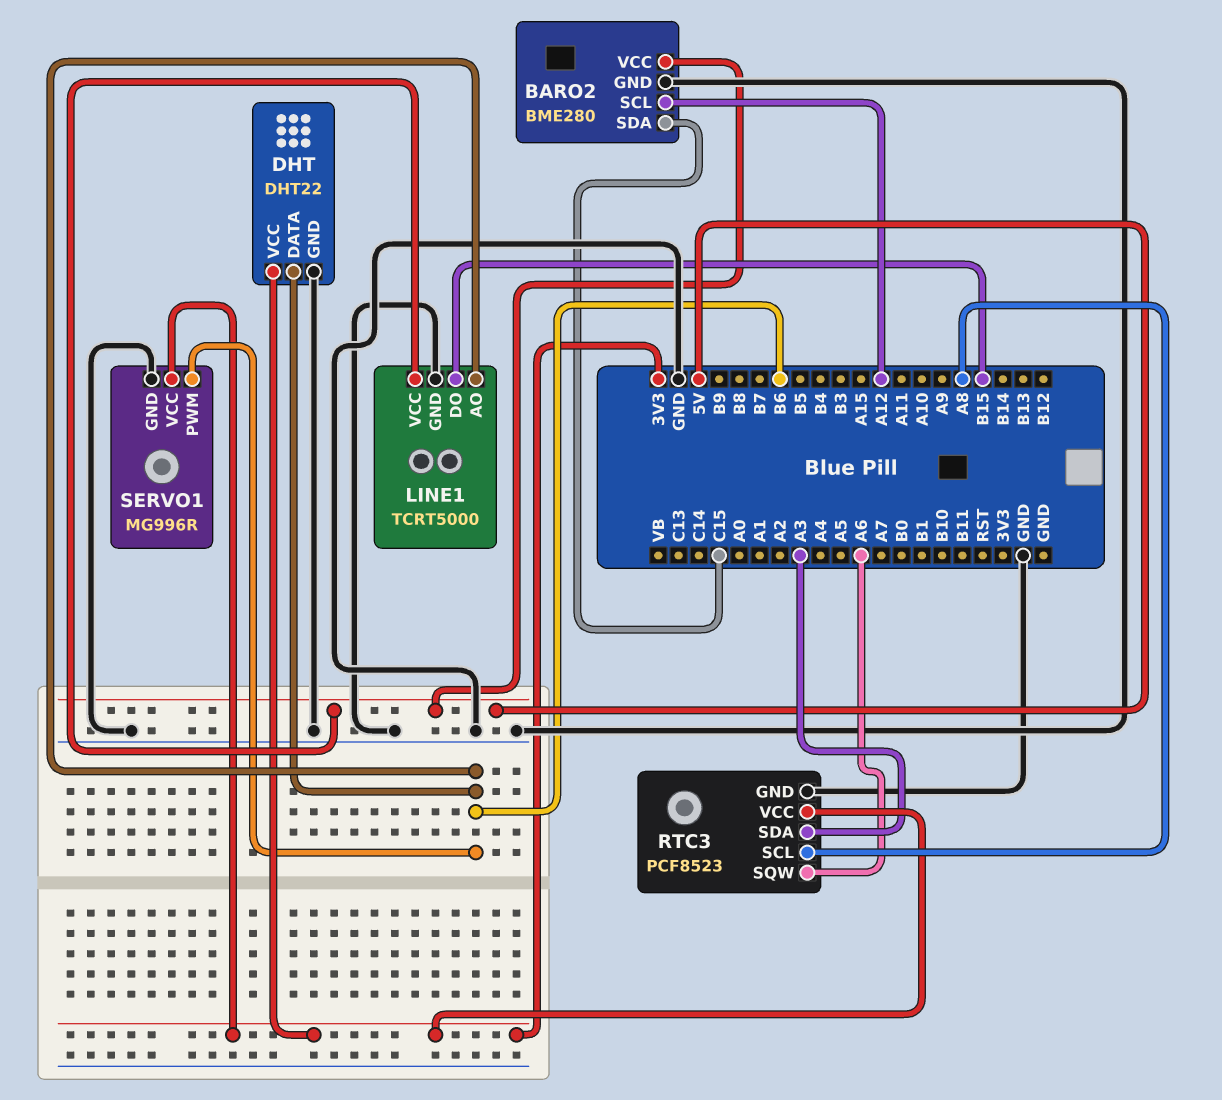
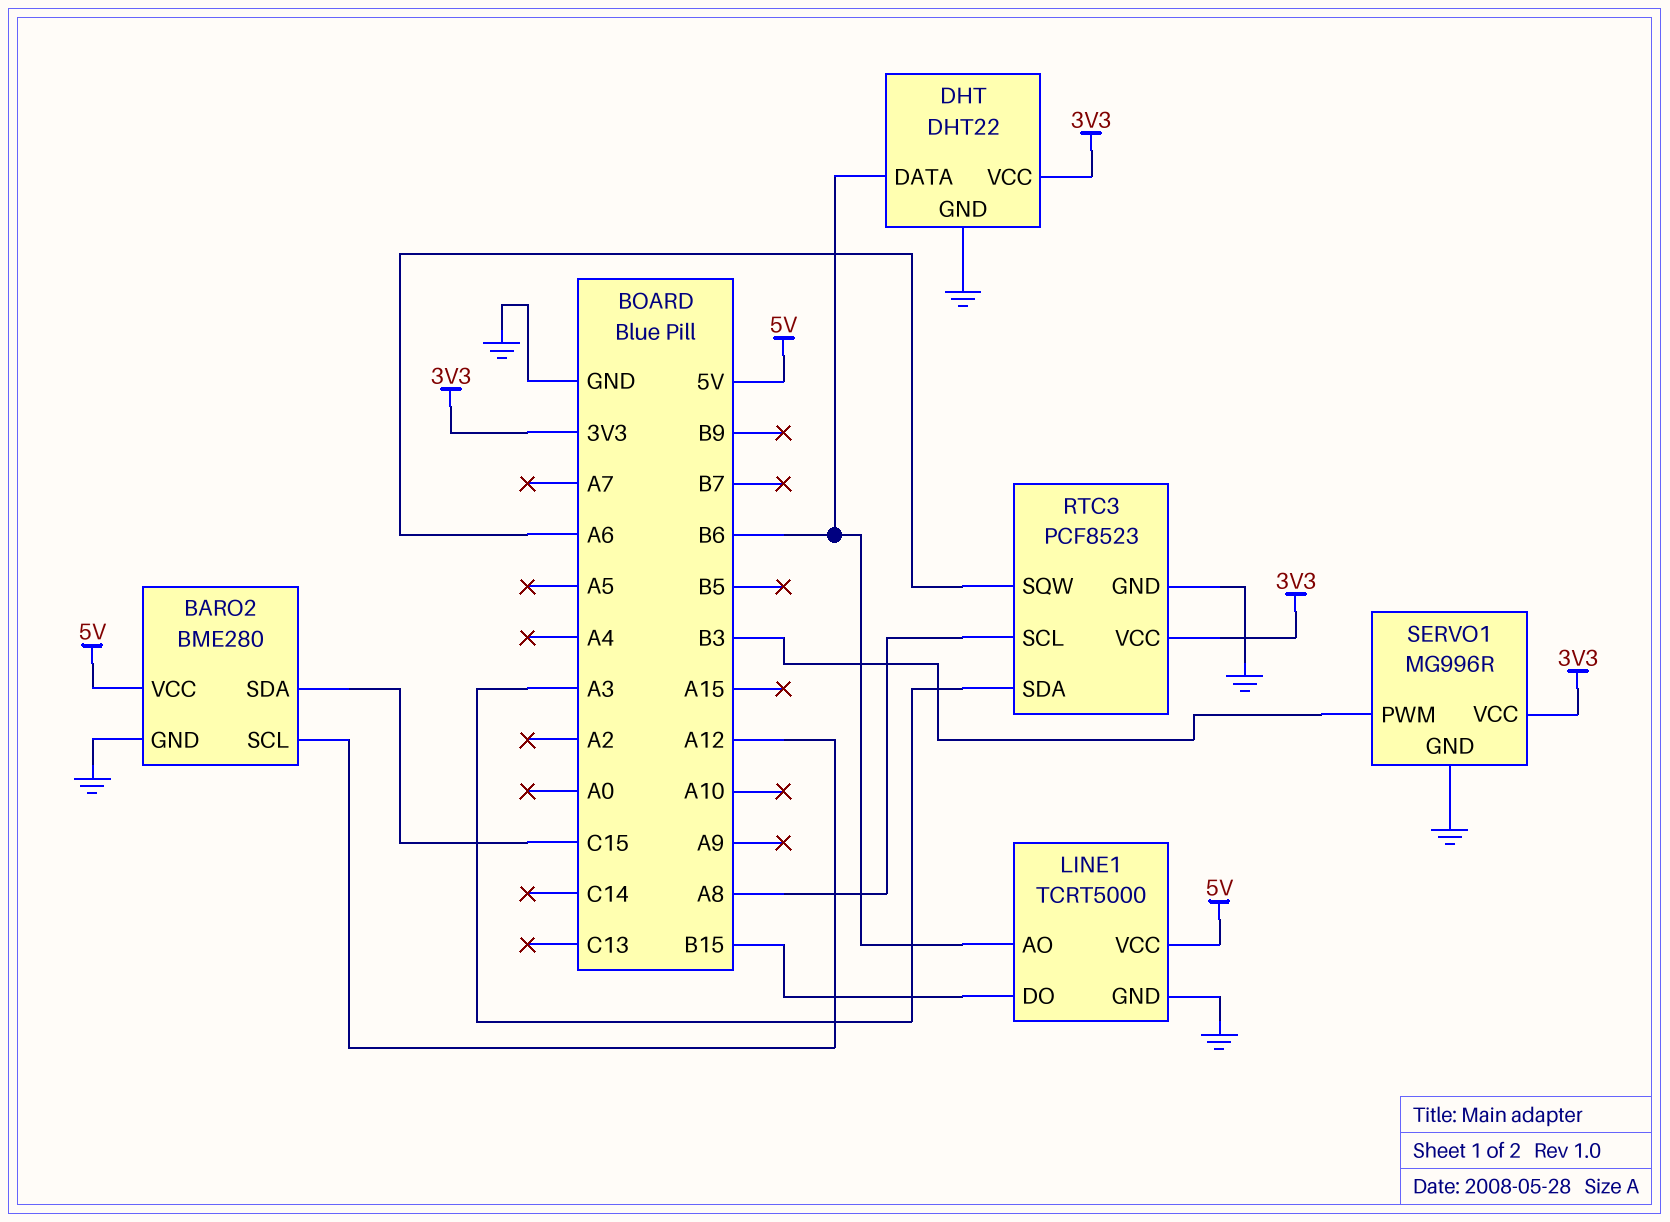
SERVO1 pin PWM: B6 -> B3

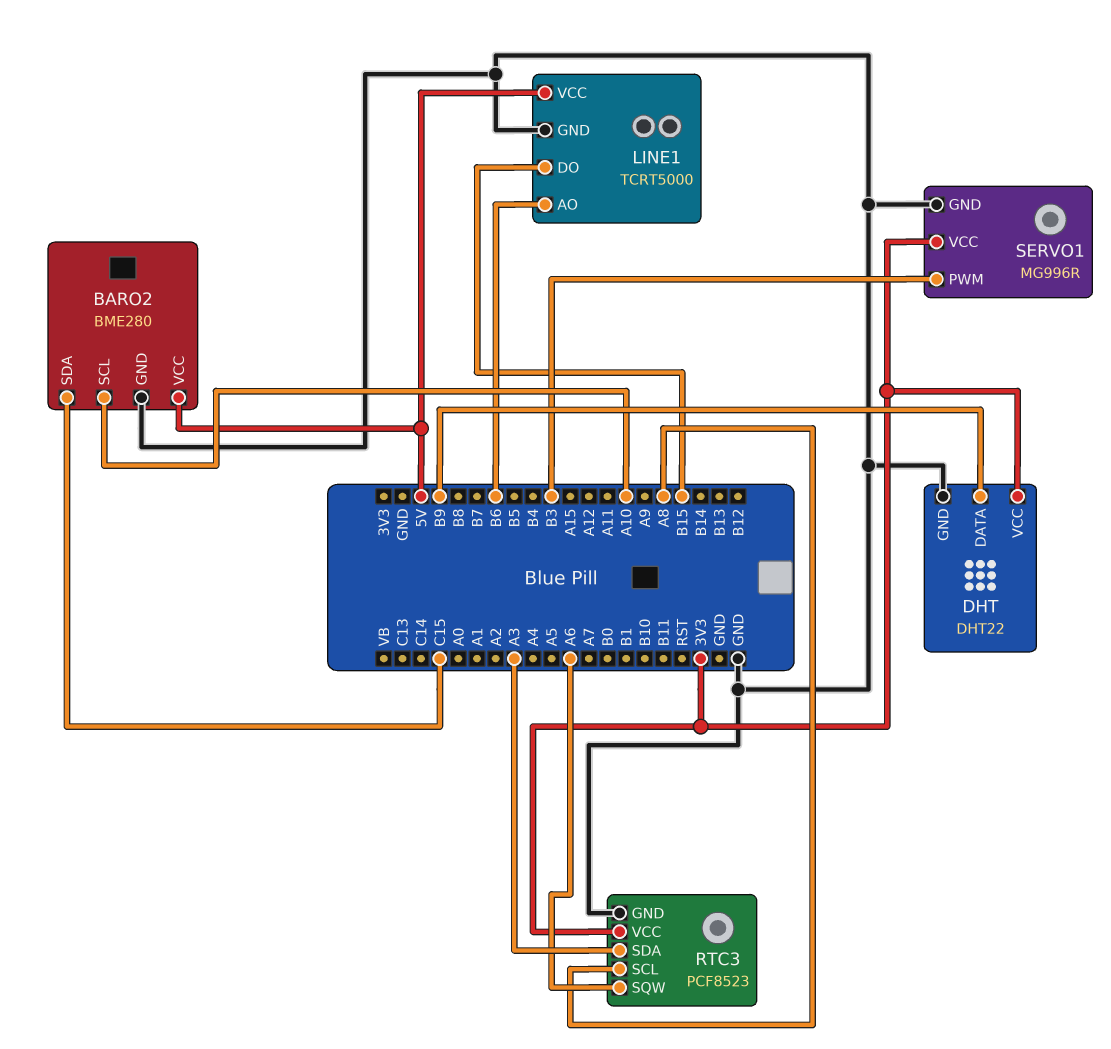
BARO2 pin SCL: A12 -> A10
DHT pin DATA: B6 -> B9

